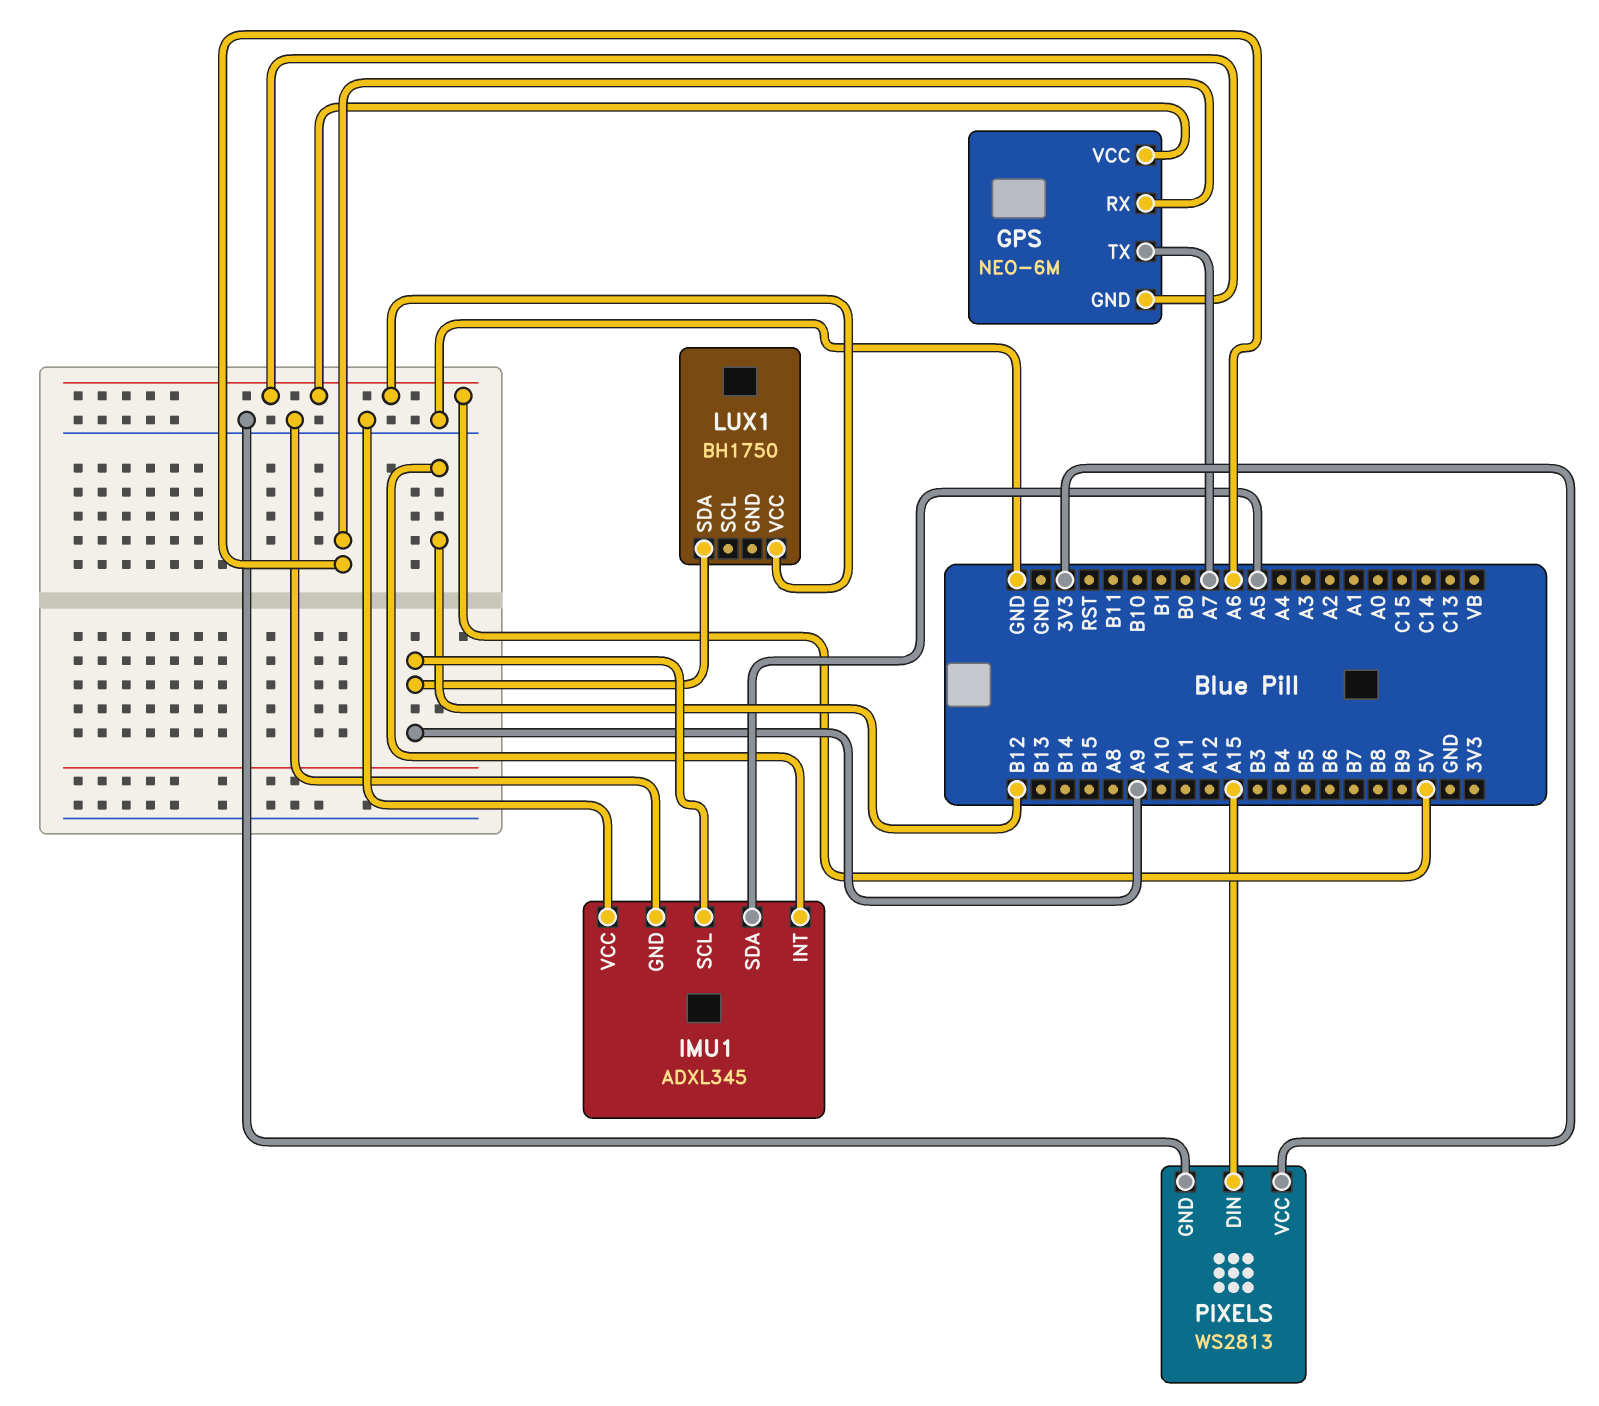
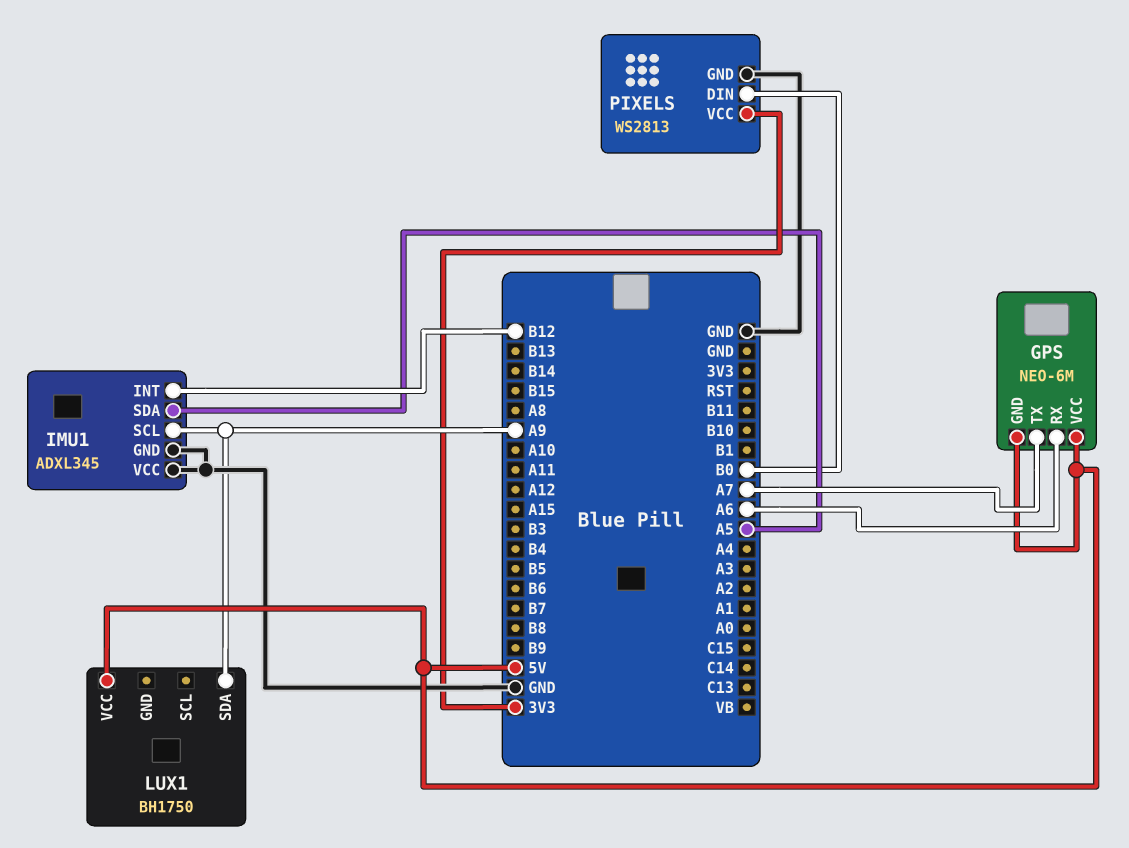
PIXELS pin DIN: A15 -> B0

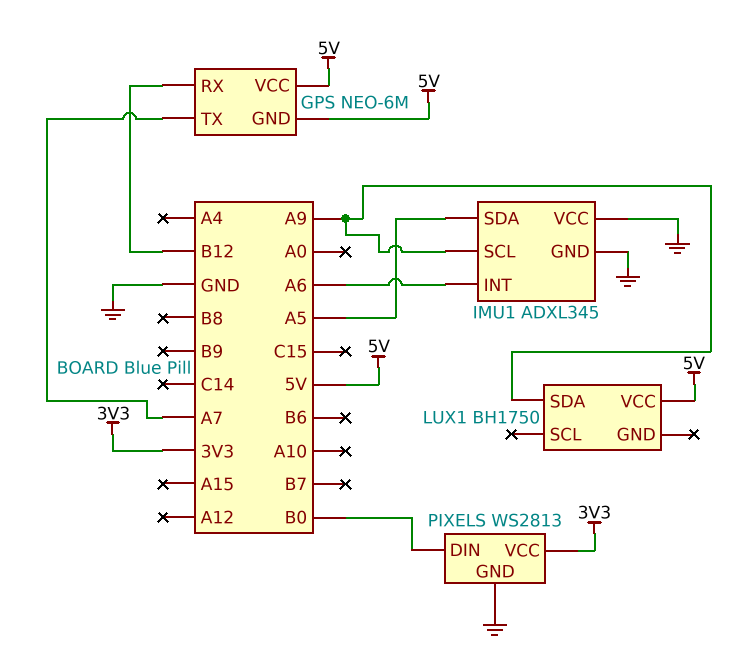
GPS pin RX: A6 -> B12
IMU1 pin INT: B12 -> A6

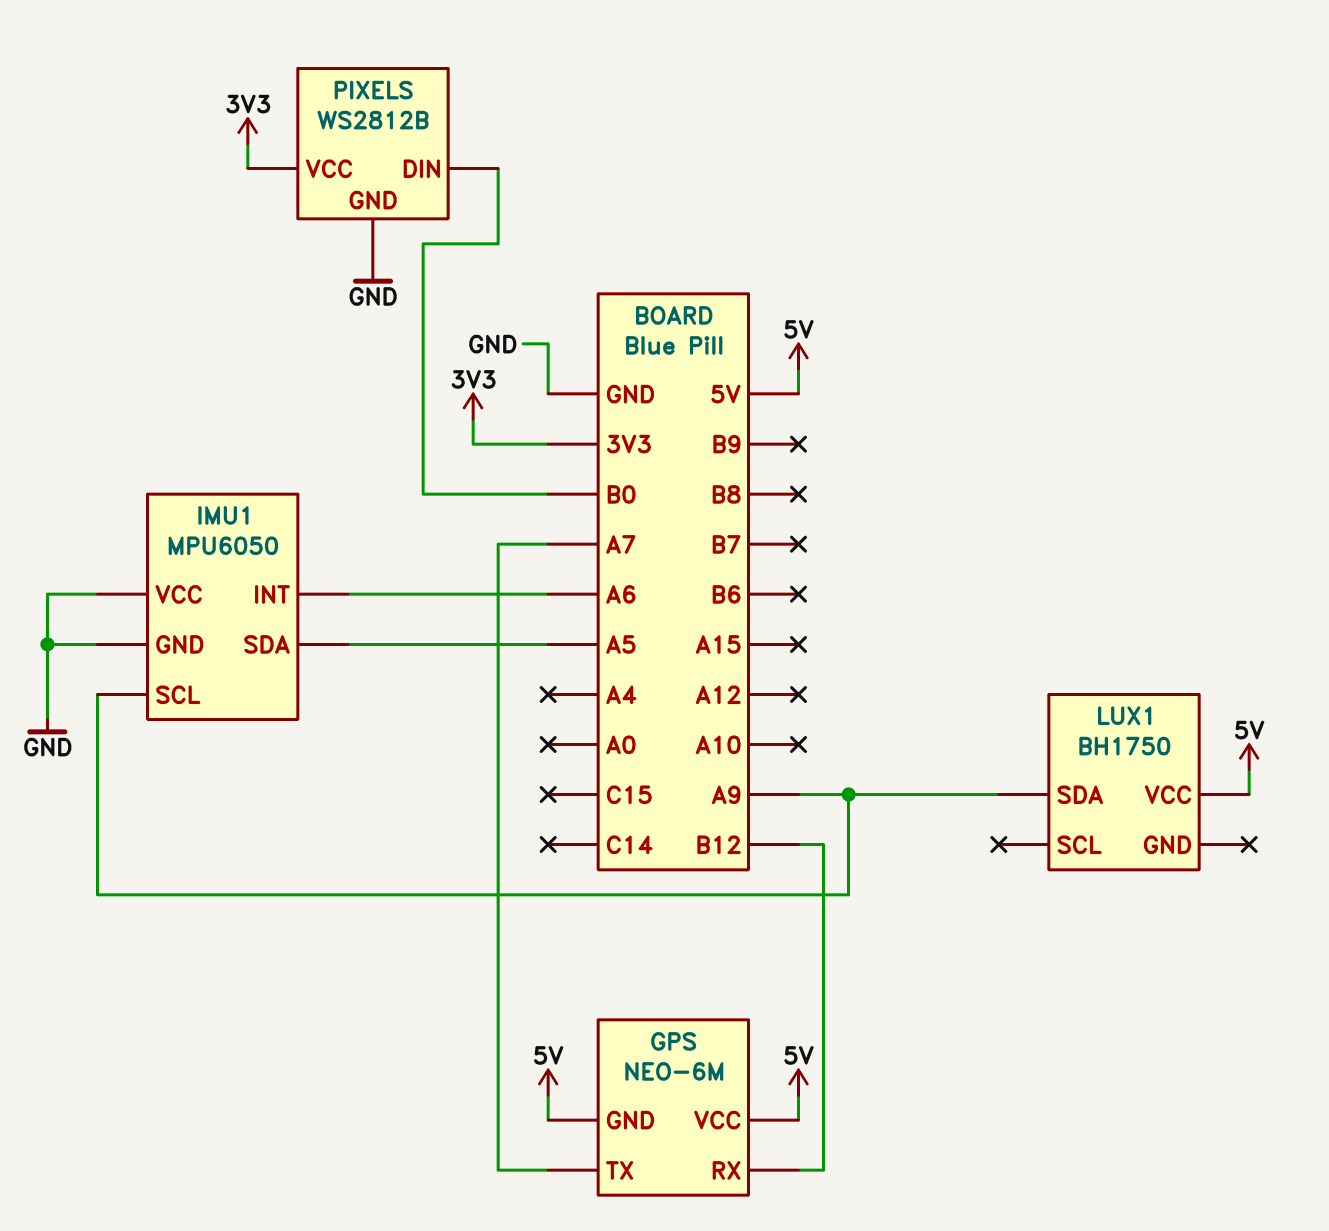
IMU1: ADXL345 -> MPU6050
PIXELS: WS2813 -> WS2812B

